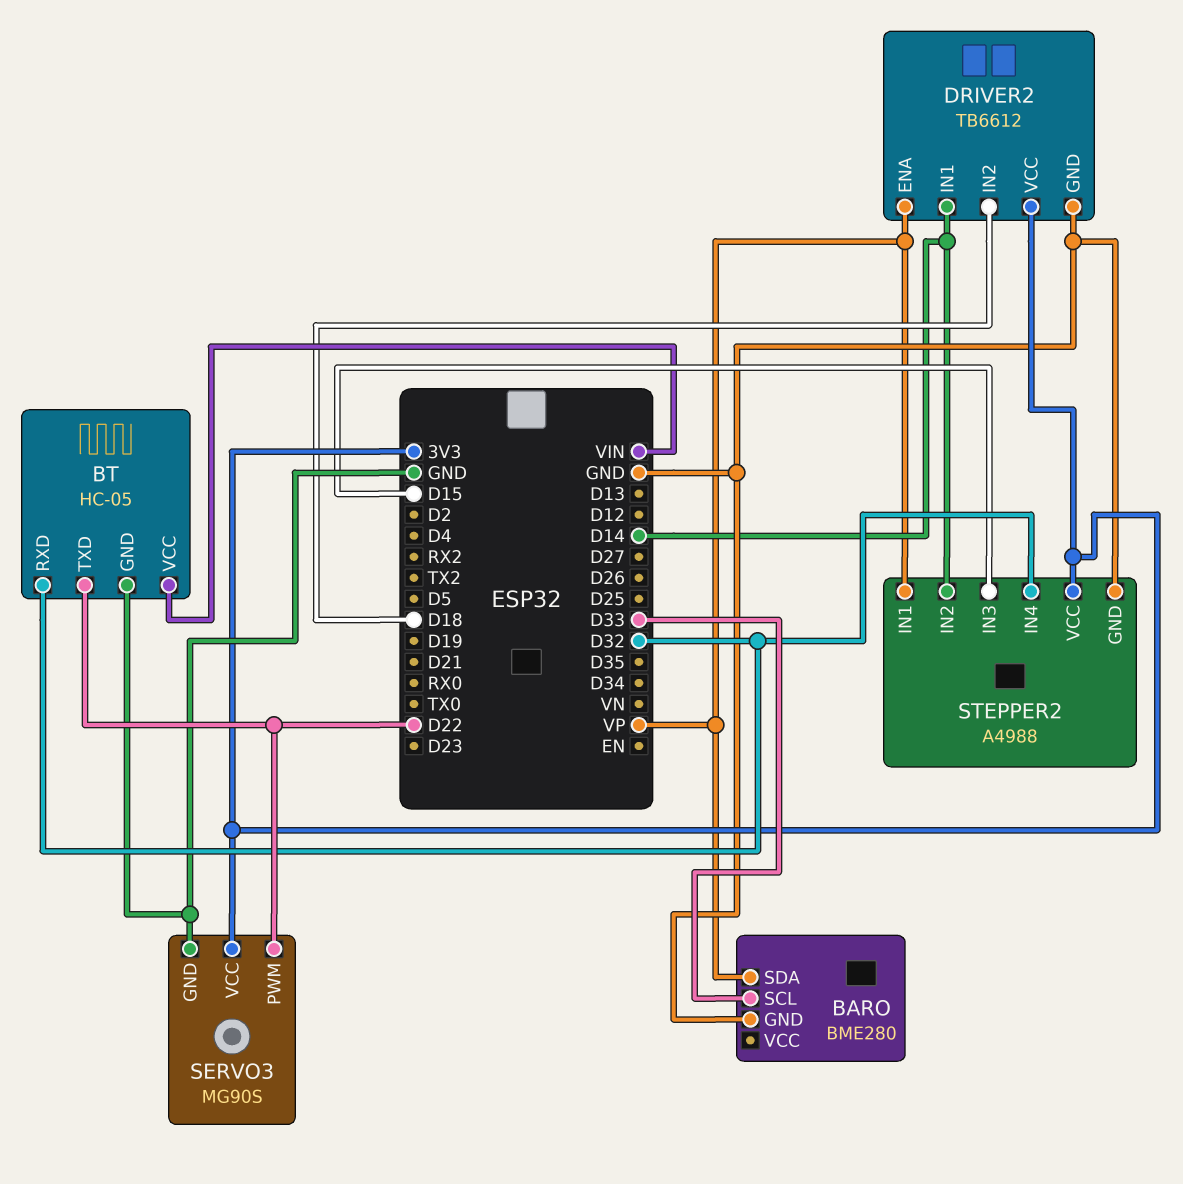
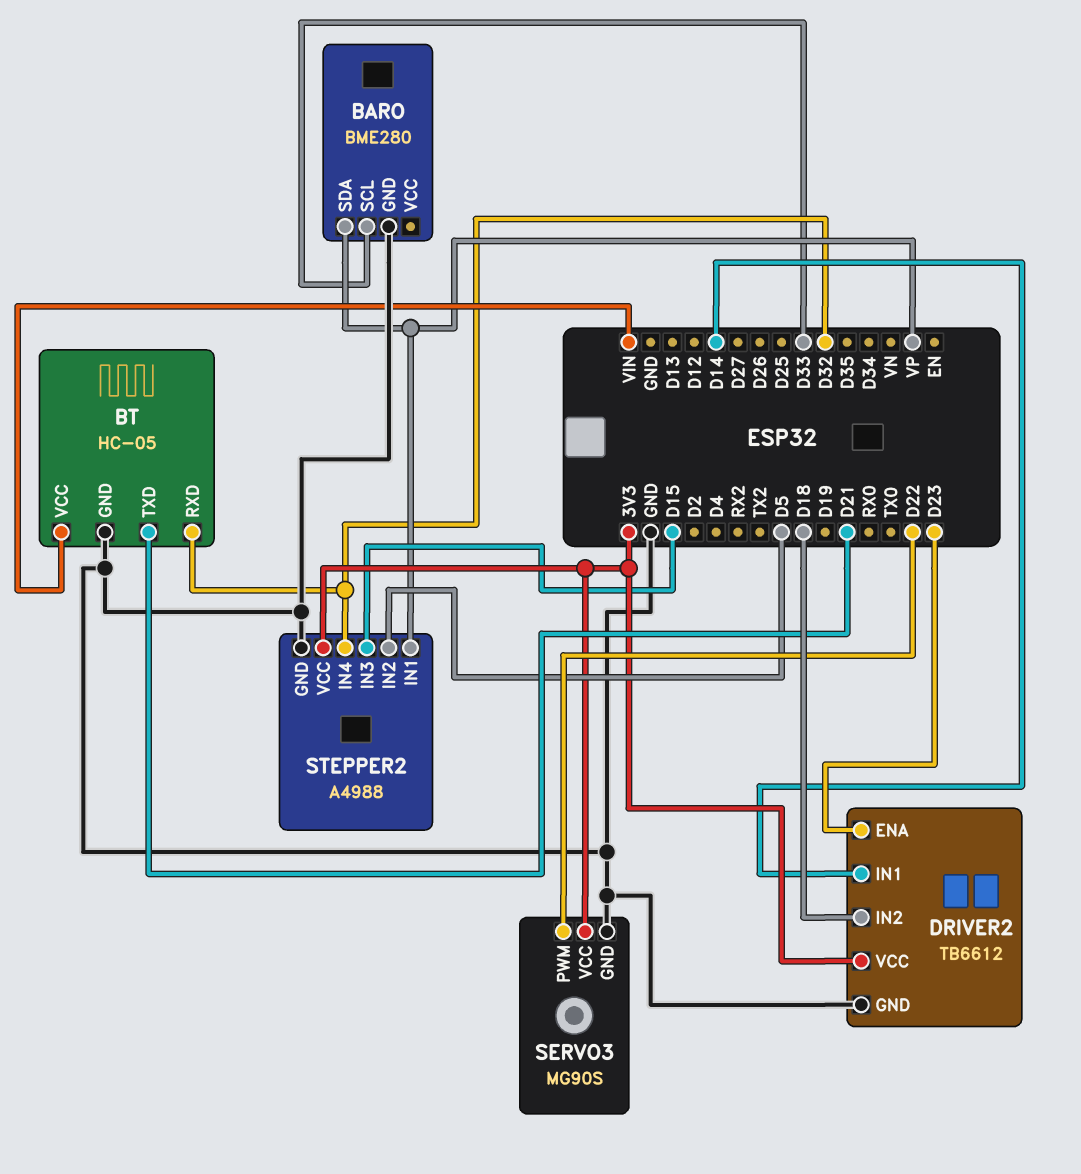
BT pin TXD: D22 -> D21
DRIVER2 pin ENA: VP -> D23
STEPPER2 pin IN2: D14 -> D5

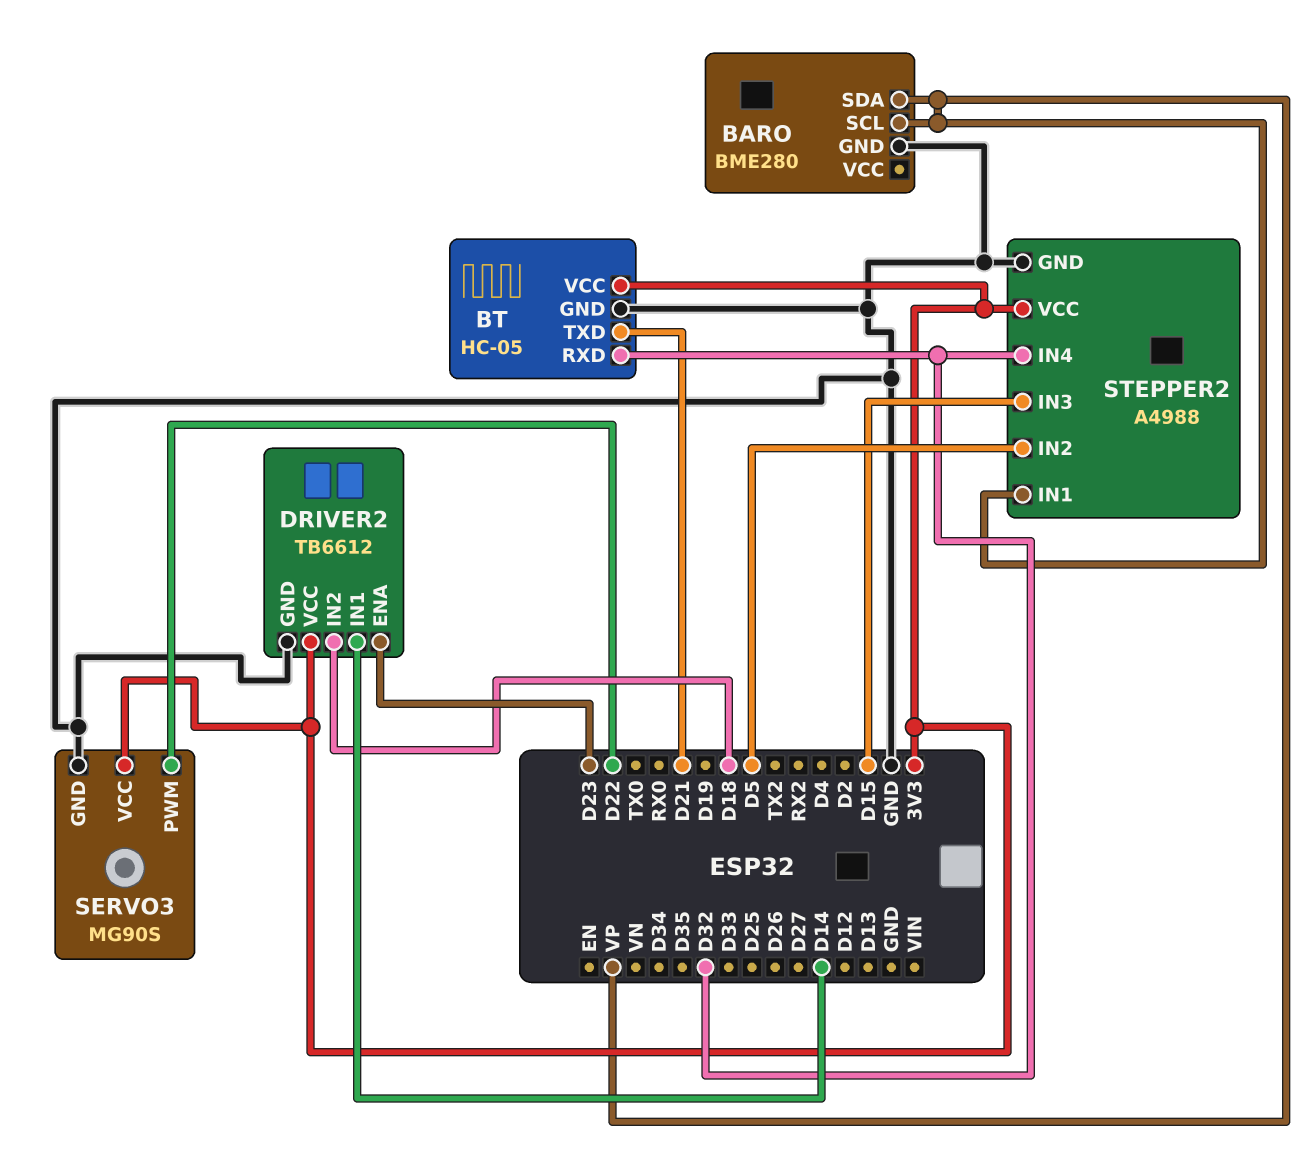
BARO pin SCL: D33 -> VP
BT pin VCC: VIN -> 3V3

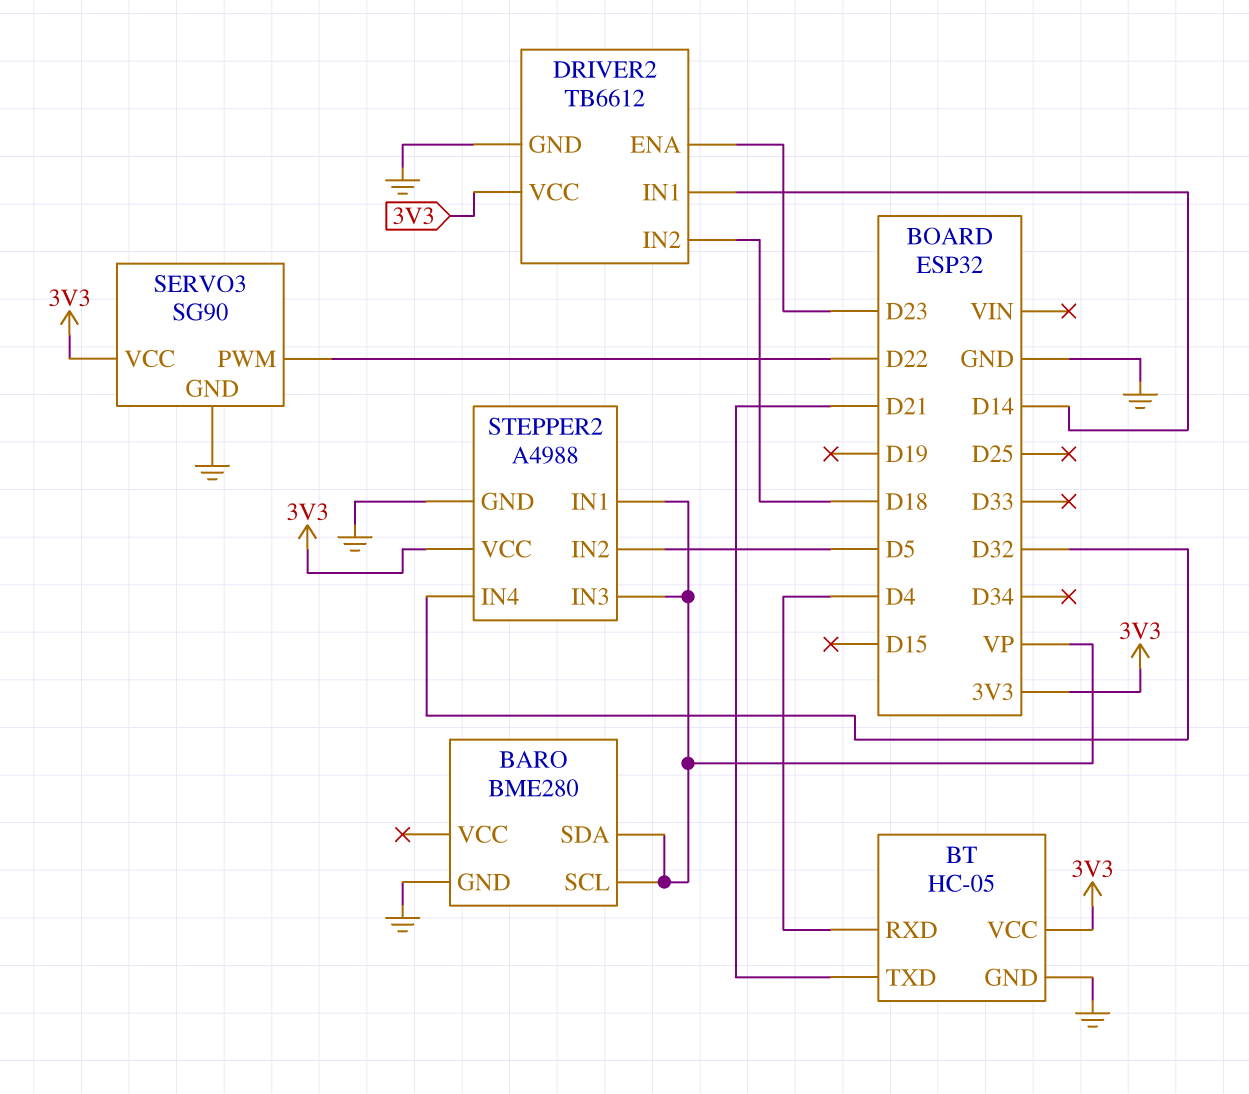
BT pin RXD: D32 -> D4
SERVO3: MG90S -> SG90
STEPPER2 pin IN3: D15 -> VP

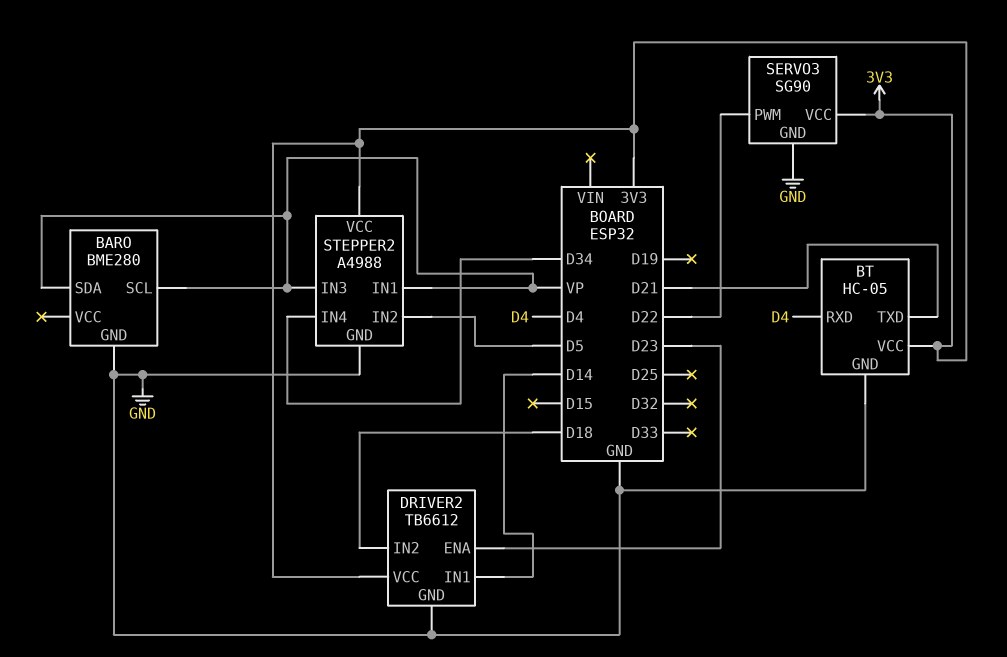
STEPPER2 pin IN4: D32 -> D34

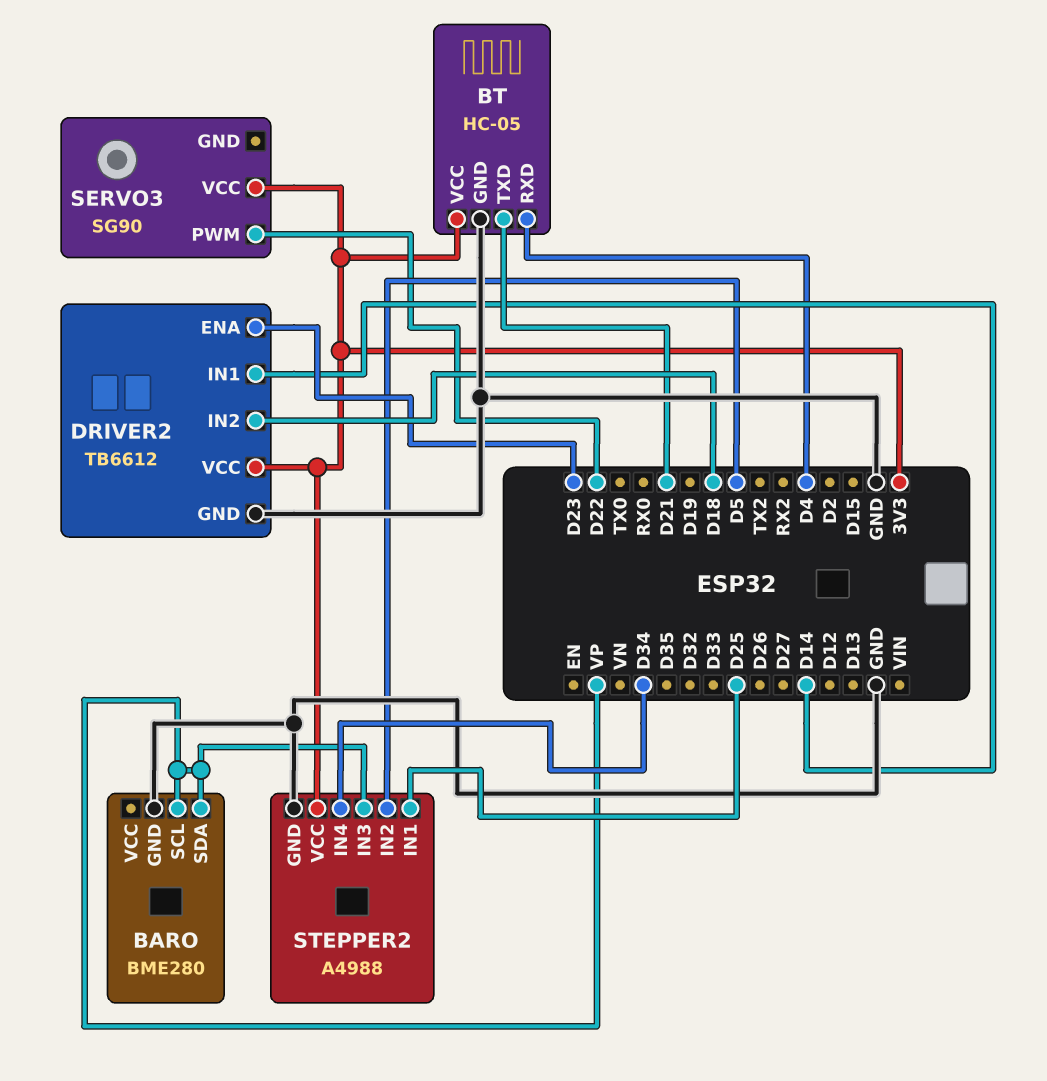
SERVO3 pin GND: GND -> none
STEPPER2 pin IN1: VP -> D25

